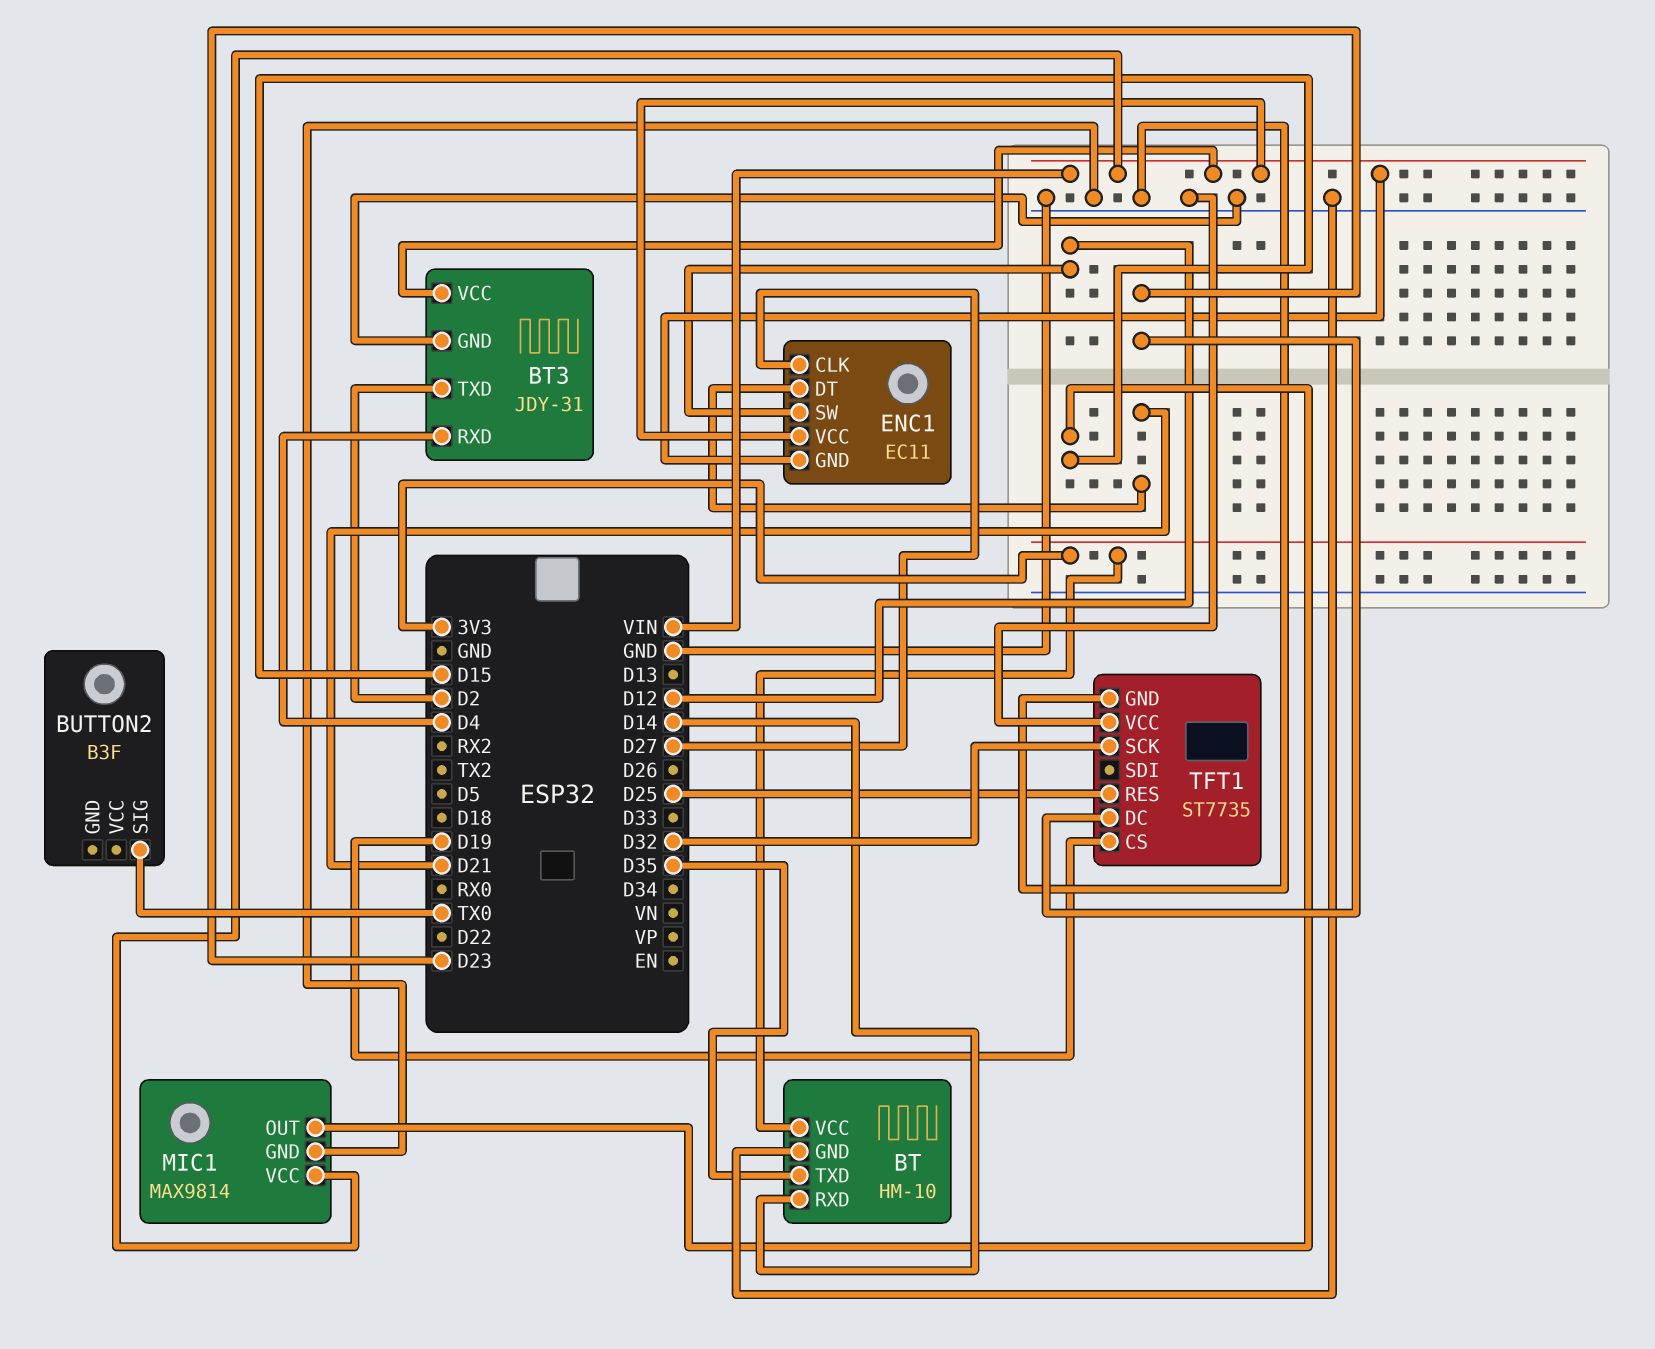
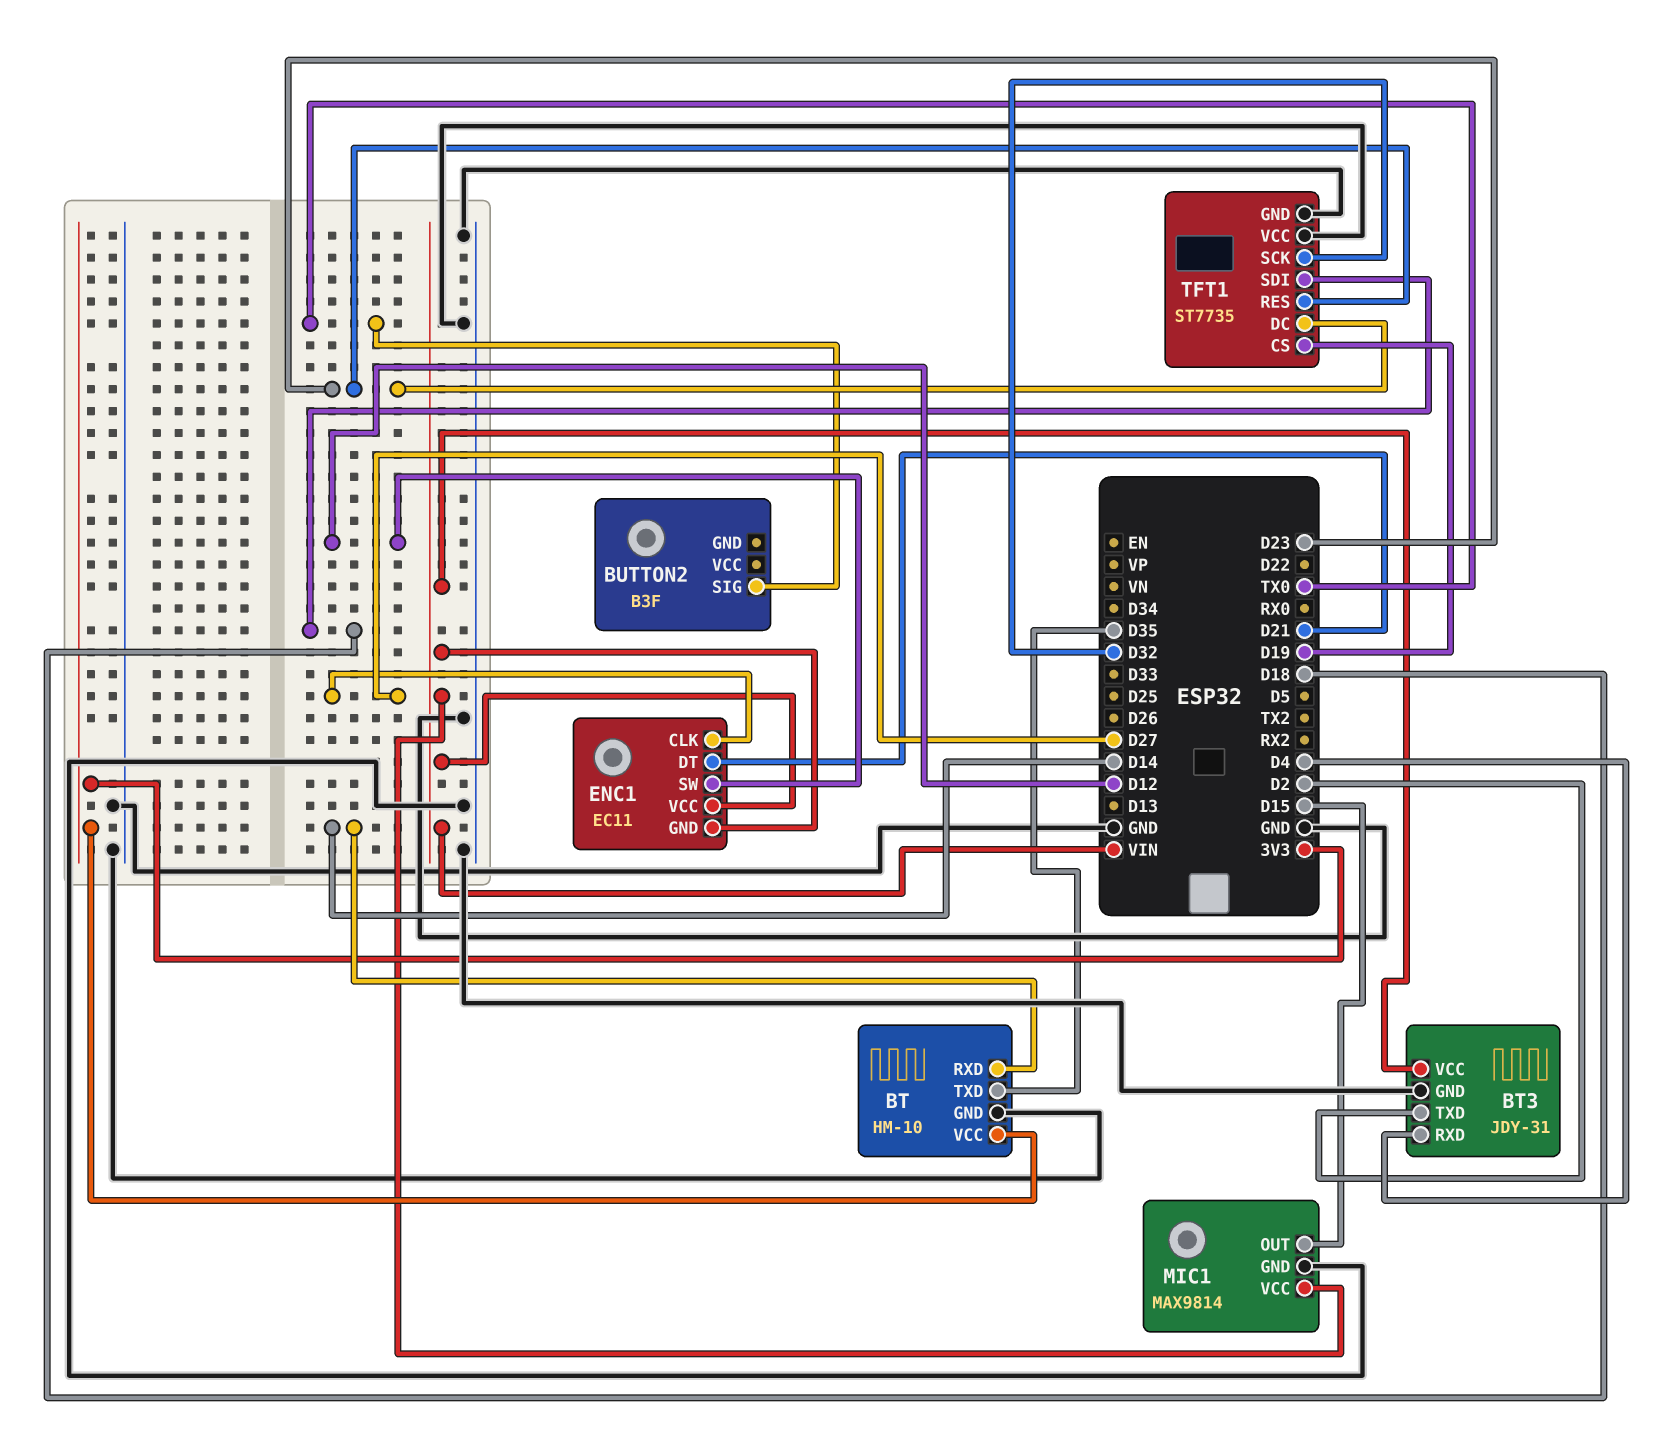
TFT1 pin RES: D25 -> D23
TFT1 pin SDI: none -> D18

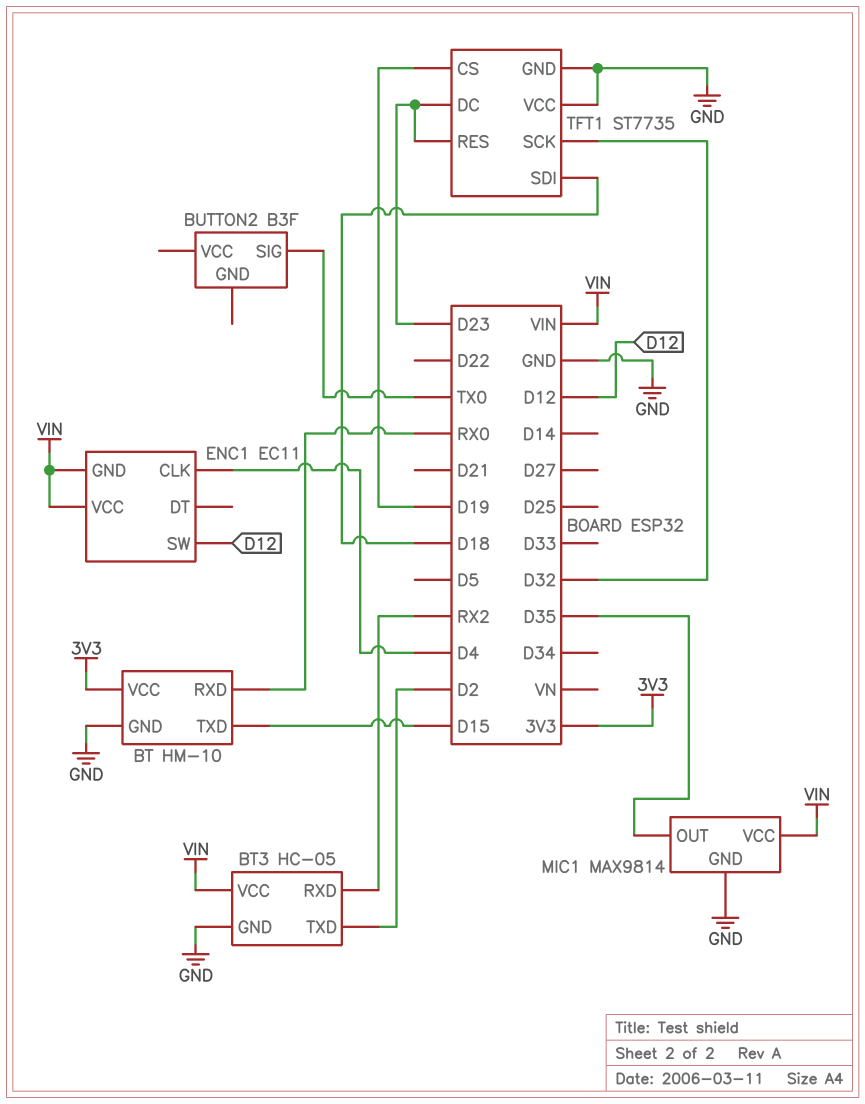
BT pin RXD: D14 -> RX0
BT pin TXD: D35 -> D15
BT3: JDY-31 -> HC-05
BT3 pin RXD: D4 -> RX2
ENC1 pin CLK: D27 -> D4
ENC1 pin DT: D21 -> none
MIC1 pin OUT: D15 -> D35

